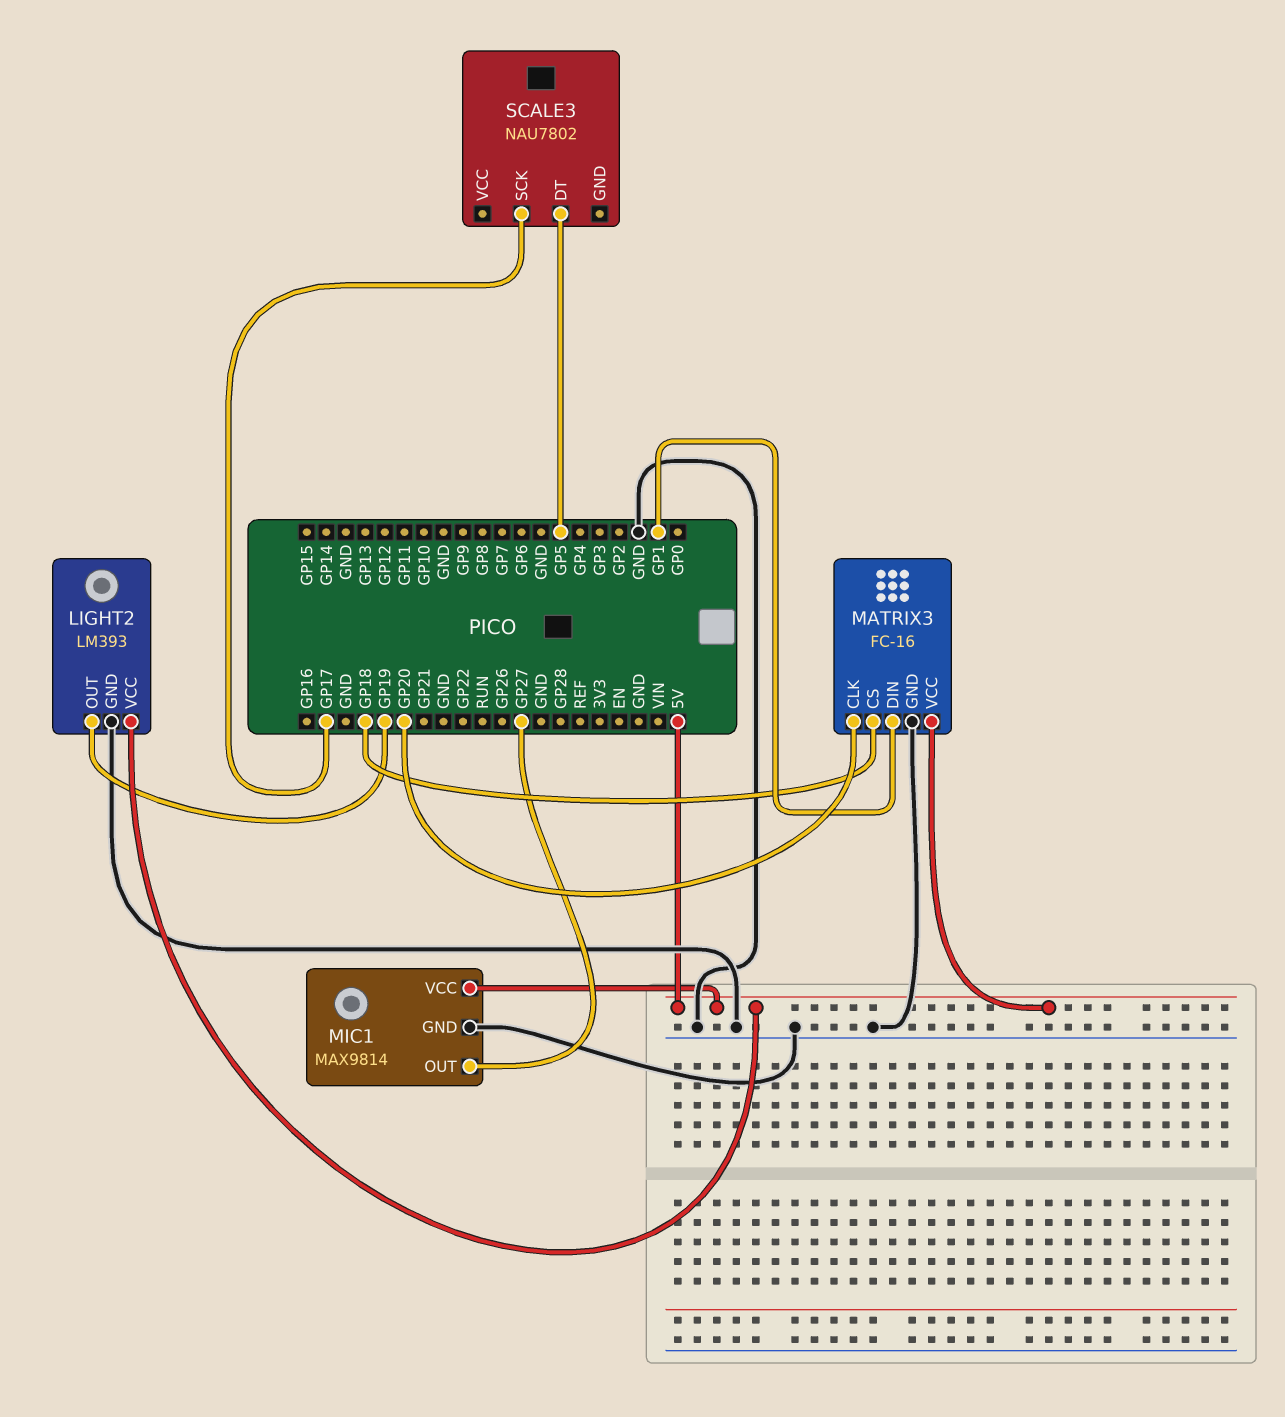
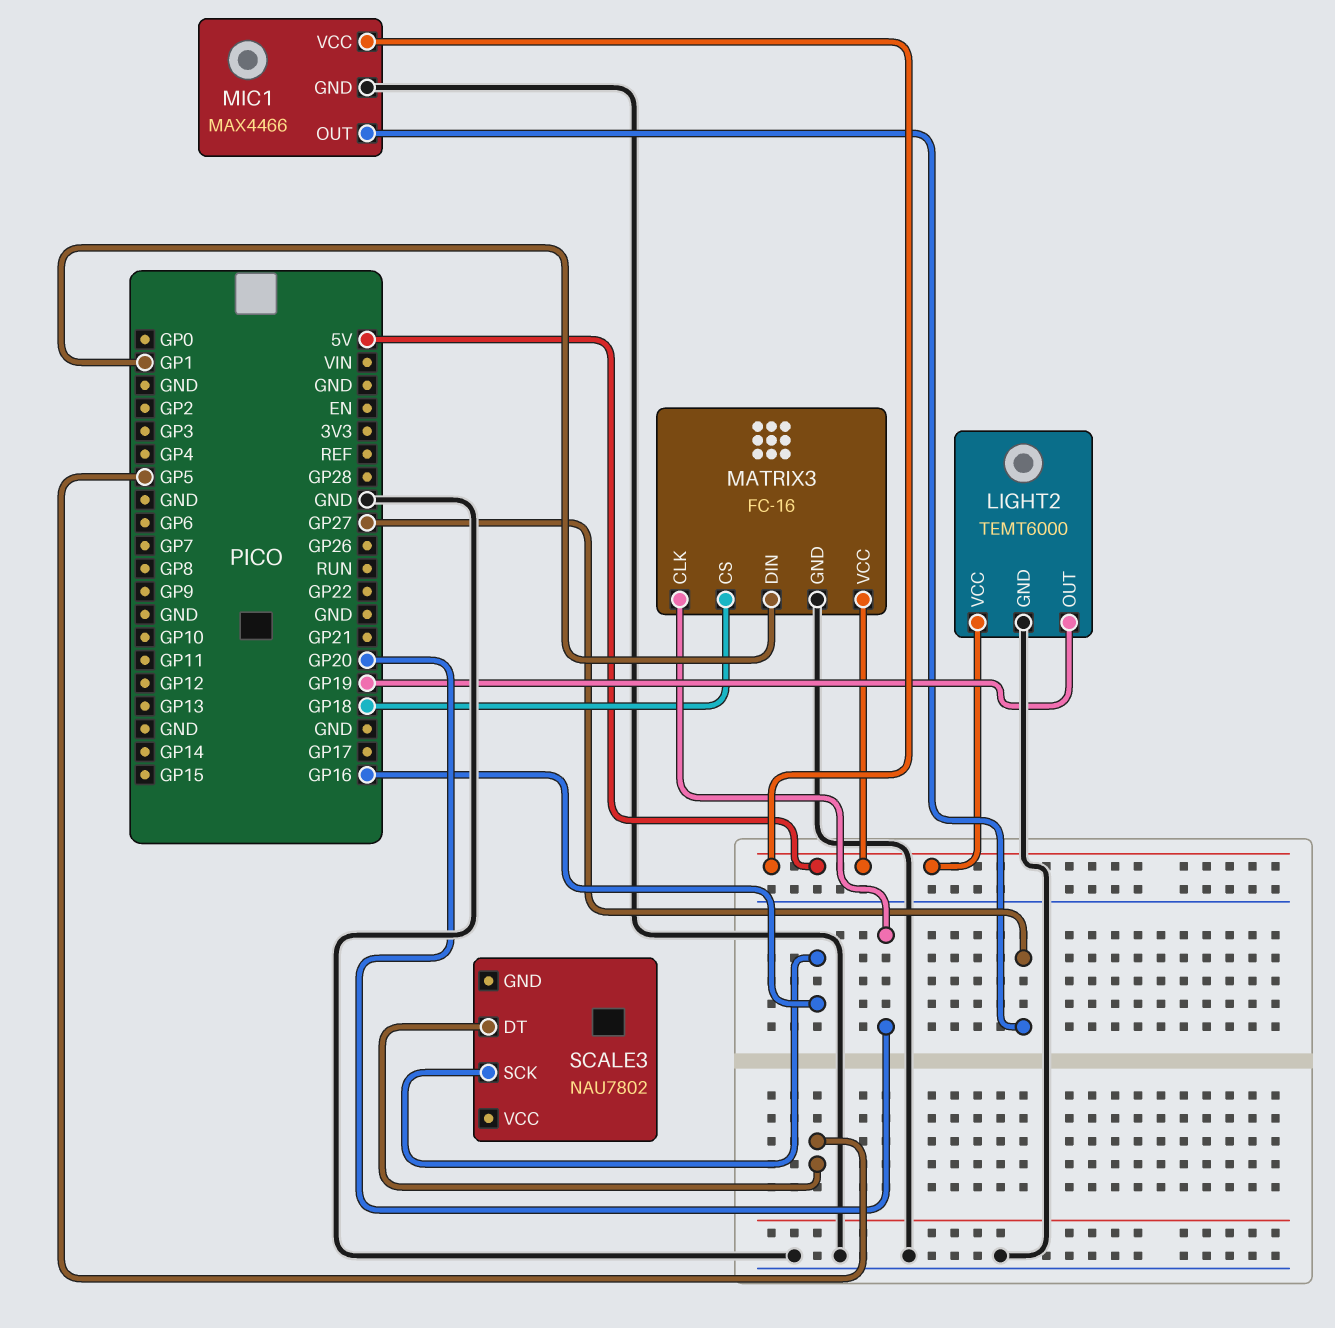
LIGHT2: LM393 -> TEMT6000
MIC1: MAX9814 -> MAX4466
SCALE3 pin SCK: GP17 -> GP16

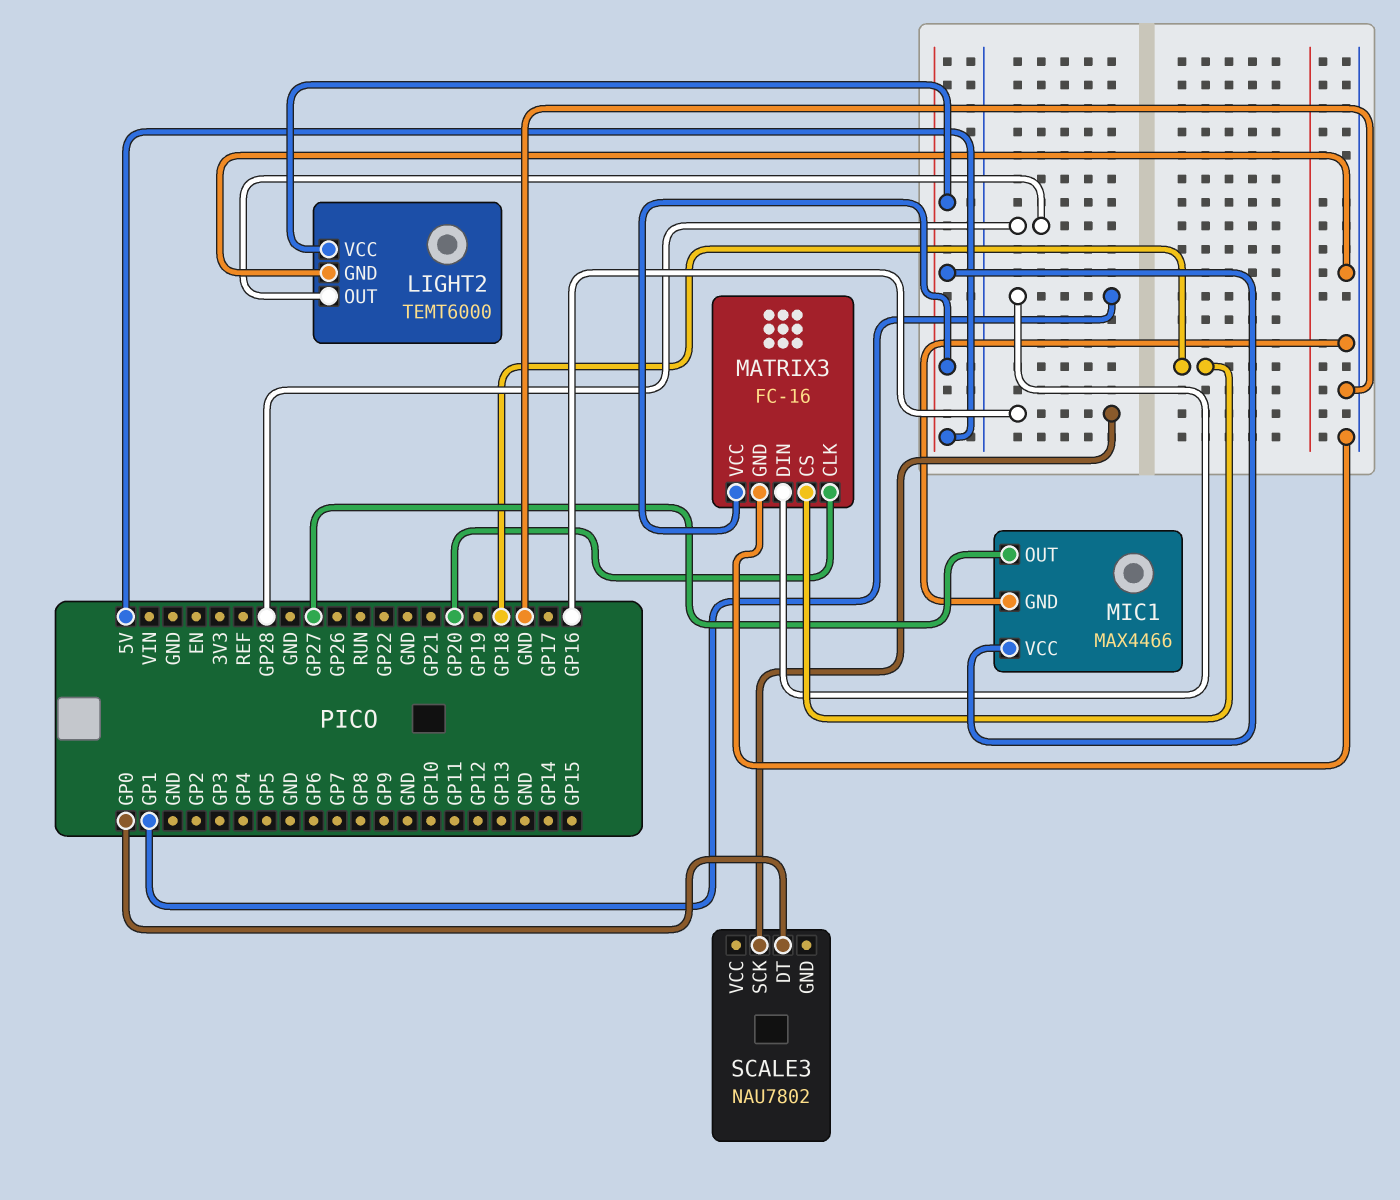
LIGHT2 pin OUT: GP19 -> GP28
SCALE3 pin DT: GP5 -> GP0

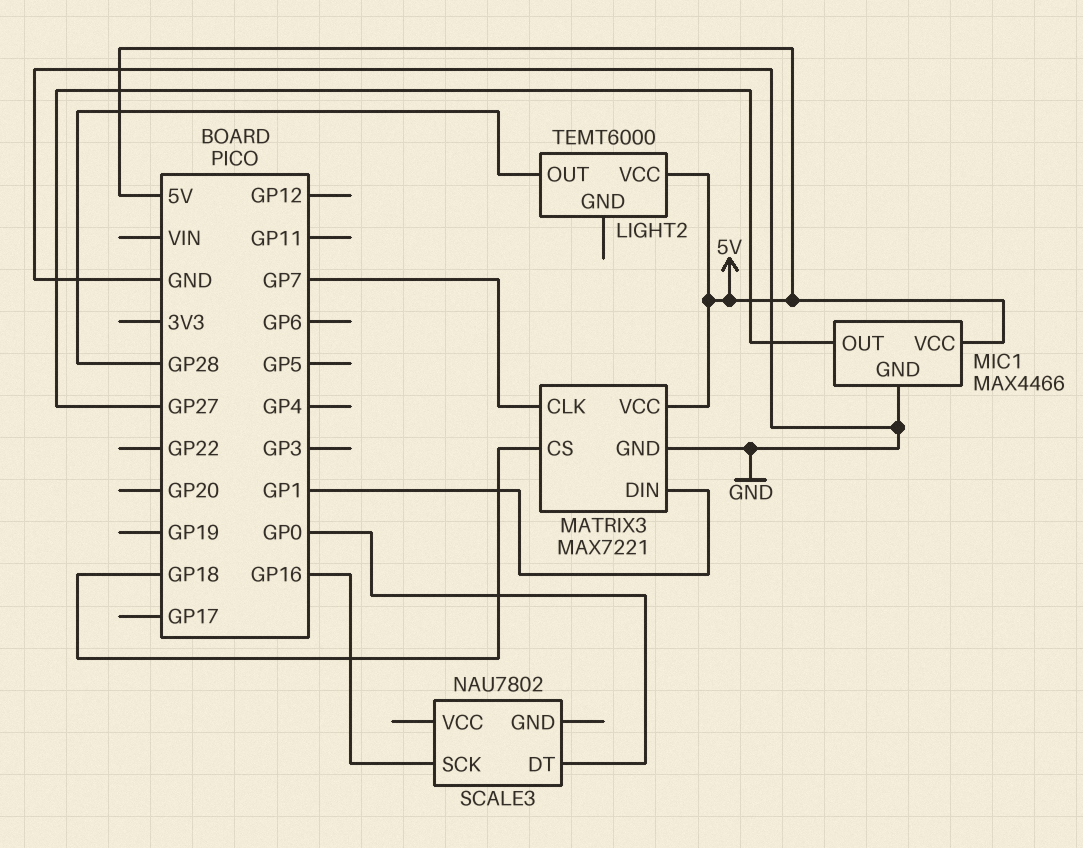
LIGHT2 pin GND: GND -> none
MATRIX3: FC-16 -> MAX7221
MATRIX3 pin CLK: GP20 -> GP7

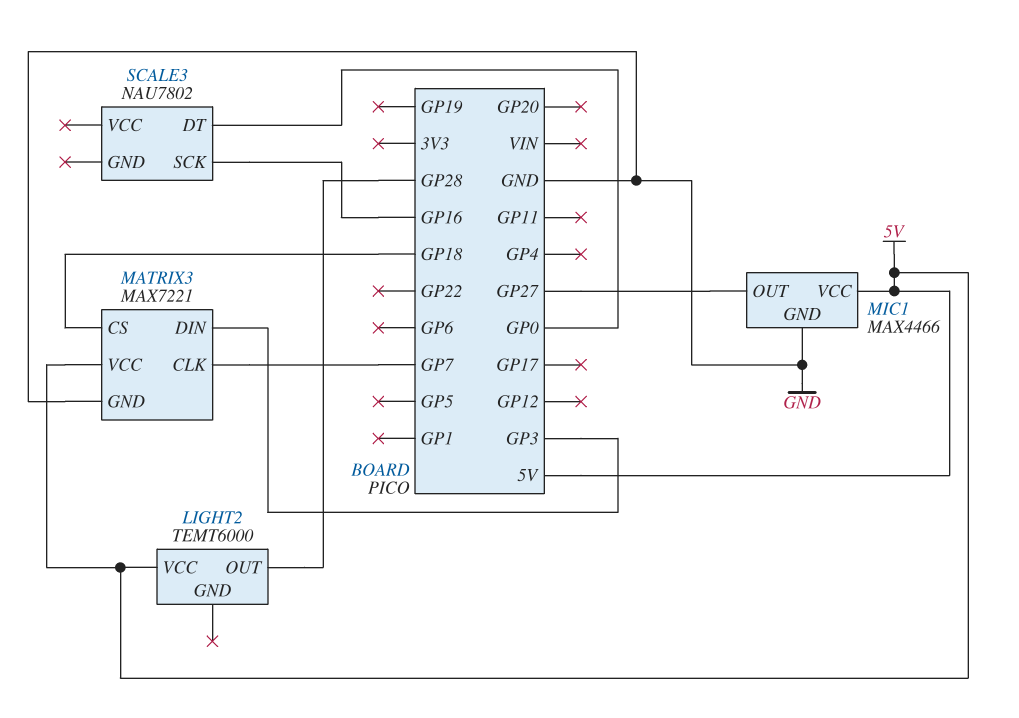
MATRIX3 pin DIN: GP1 -> GP3

